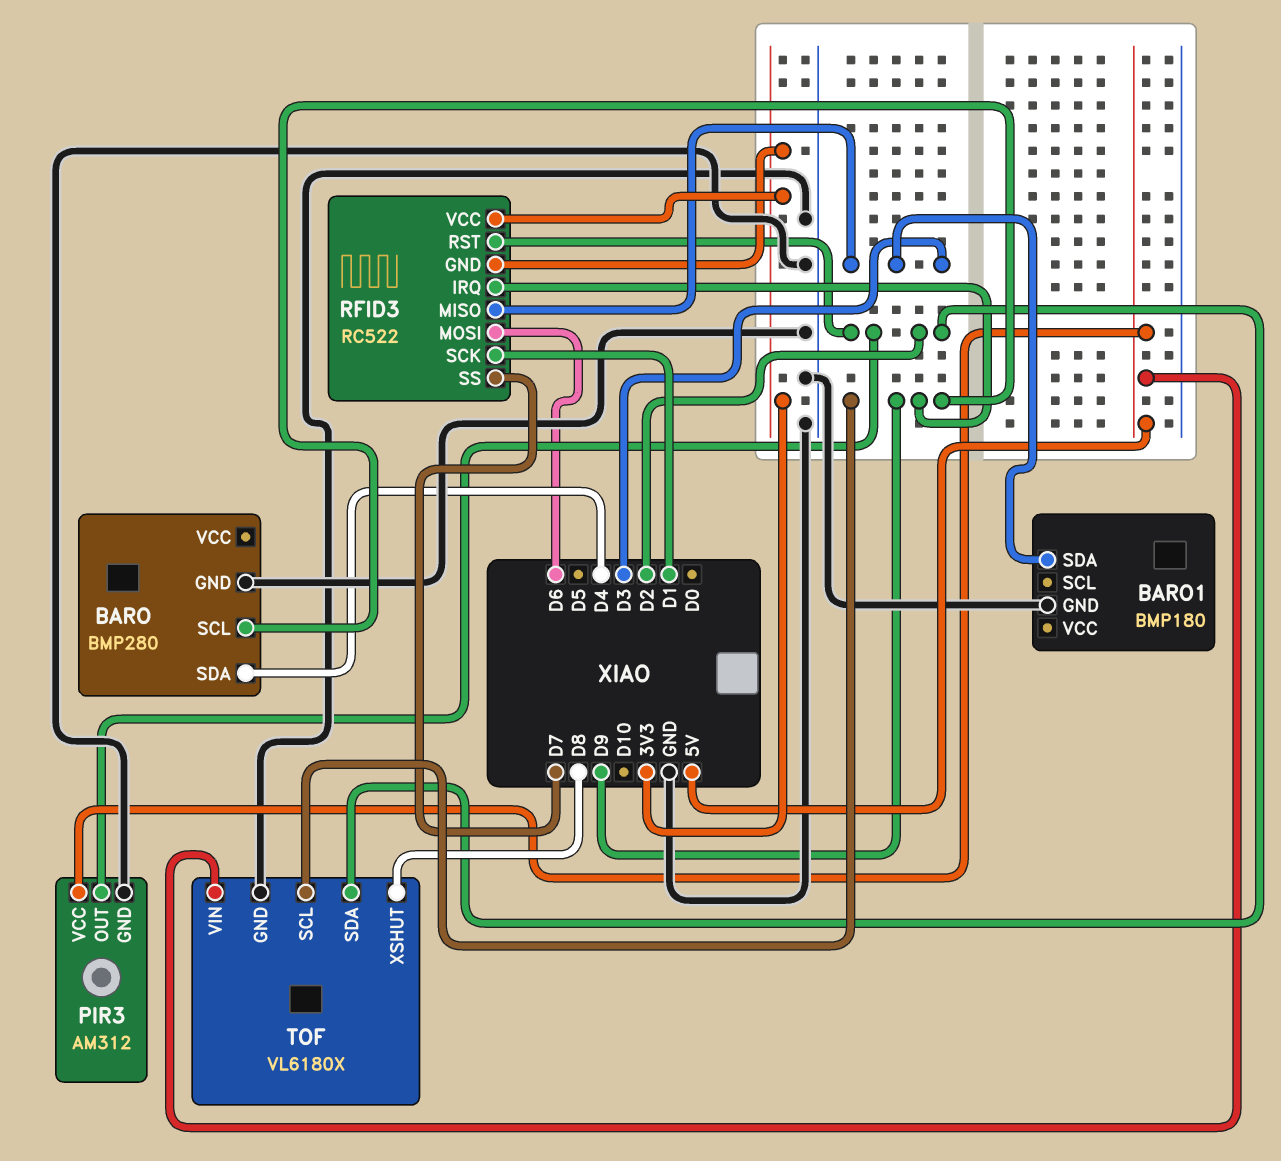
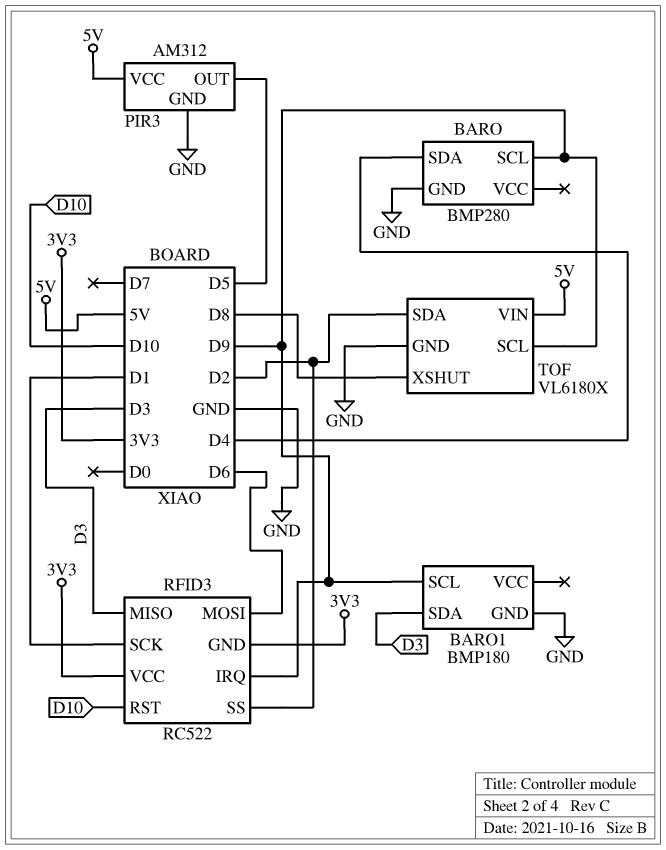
BARO1 pin SCL: none -> D9
PIR3 pin OUT: D2 -> D5
RFID3 pin RST: D2 -> D10
RFID3 pin SS: D7 -> D2

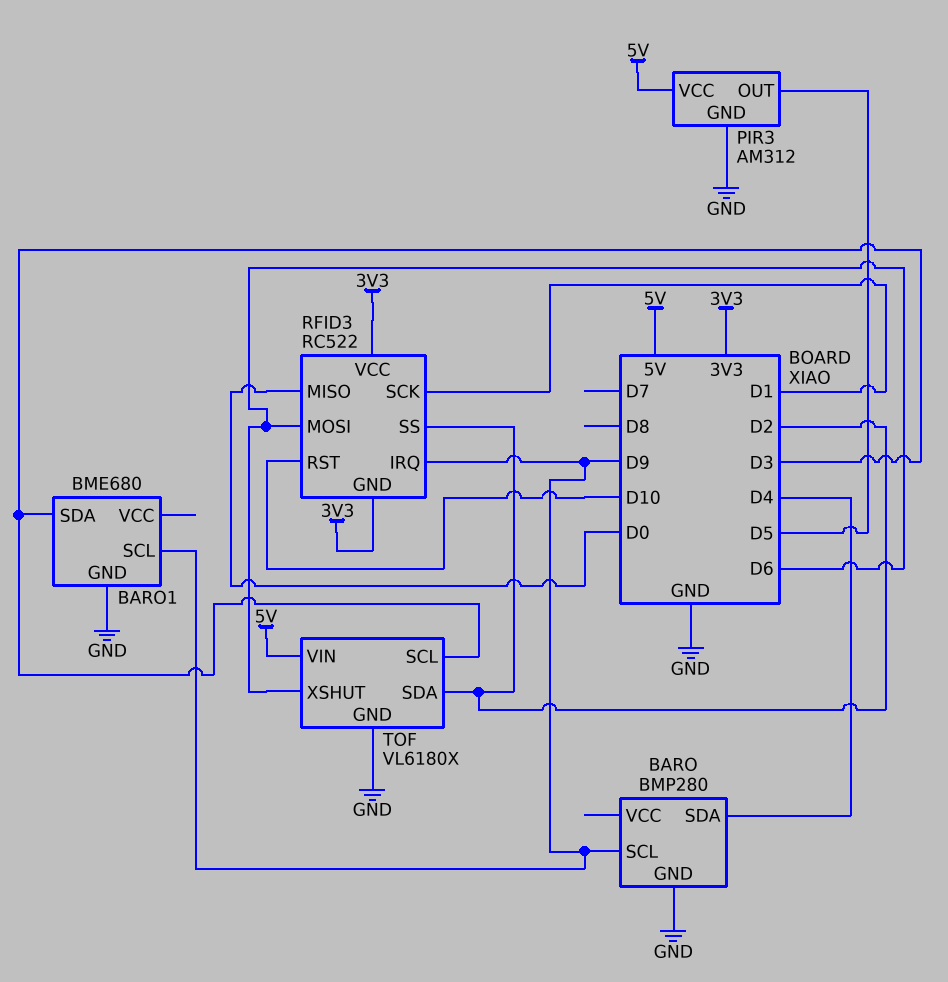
BARO1: BMP180 -> BME680
RFID3 pin MISO: D3 -> D0
TOF pin SCL: D9 -> D3
TOF pin XSHUT: D8 -> D6

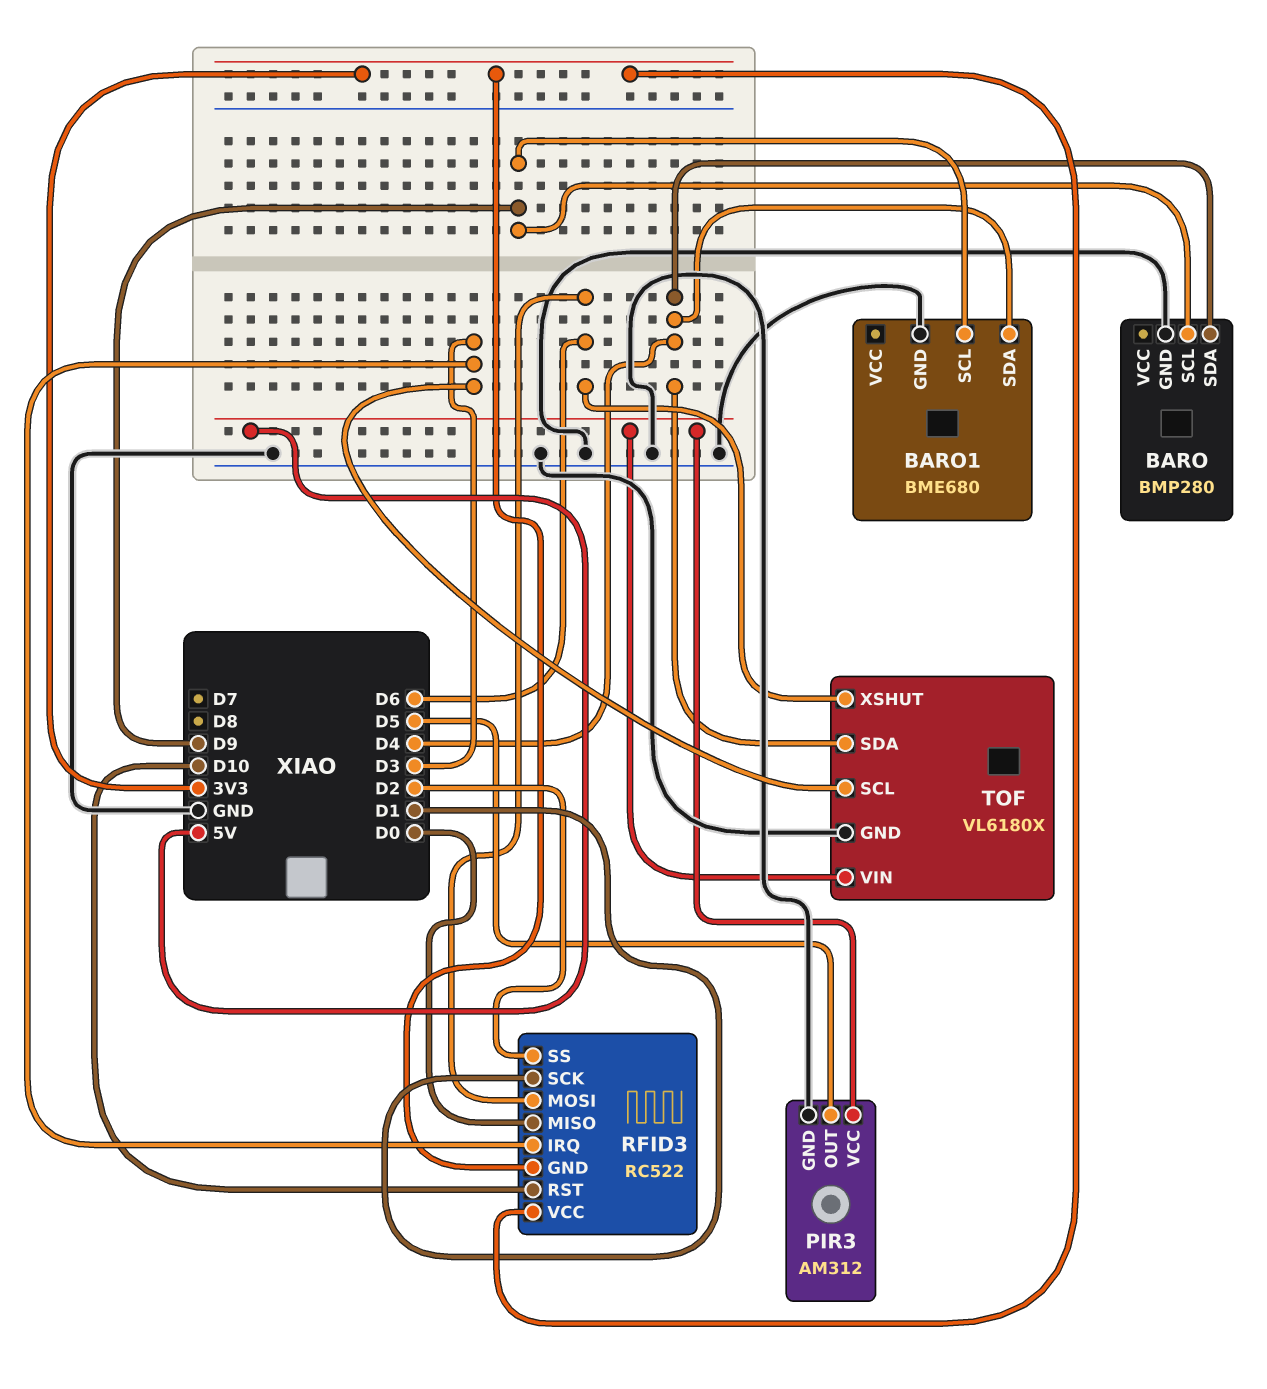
BARO1 pin SDA: D3 -> D4
RFID3 pin IRQ: D9 -> D3
TOF pin SDA: D2 -> D4

